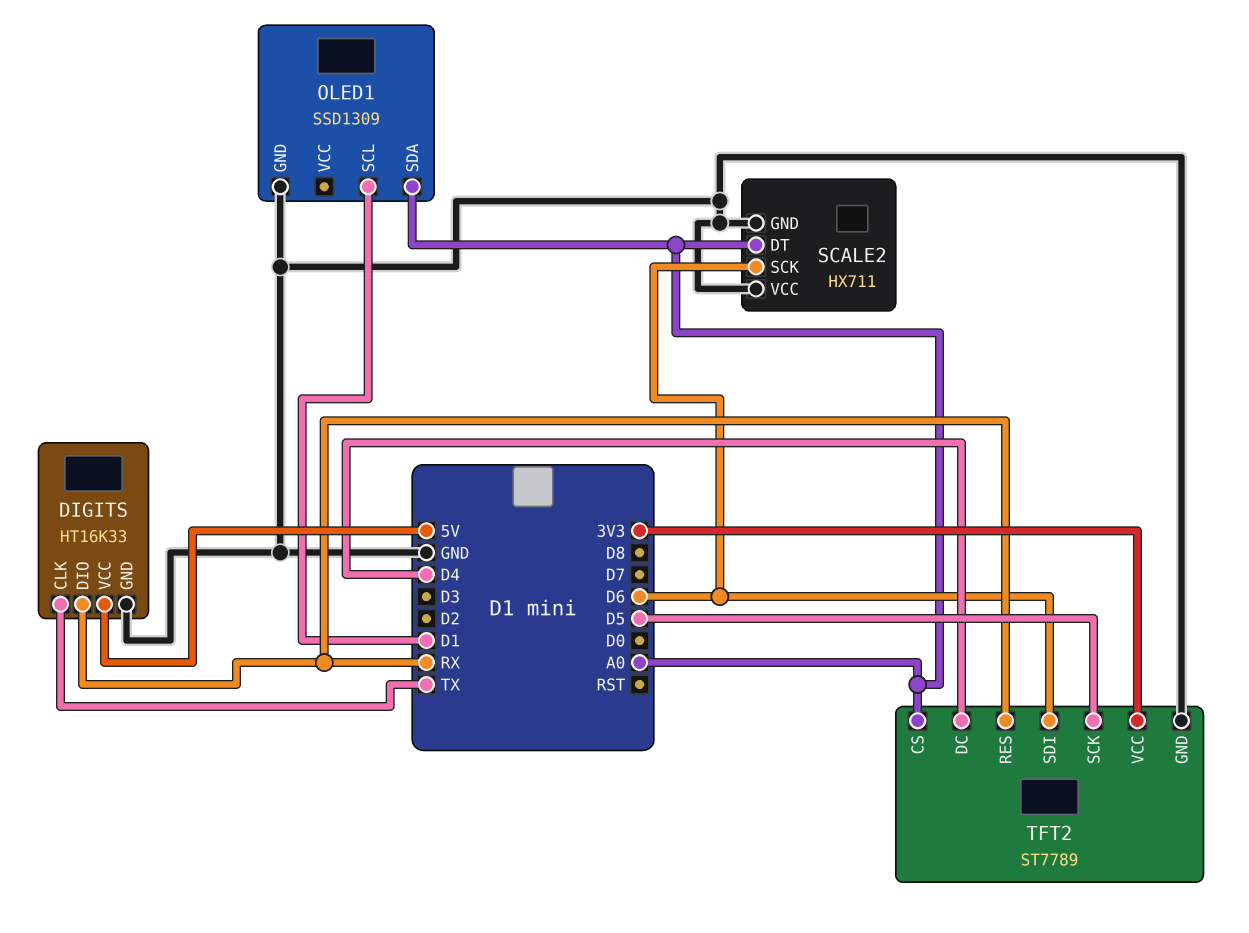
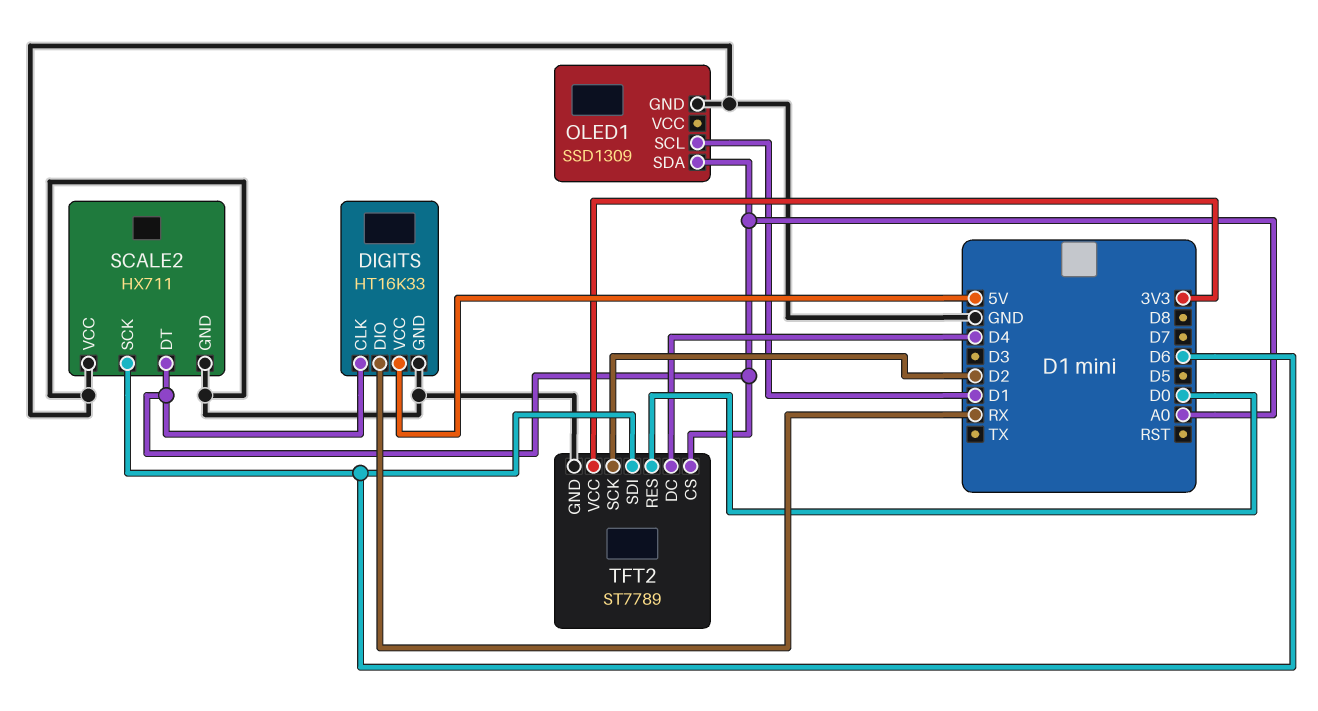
DIGITS pin CLK: TX -> A0
TFT2 pin RES: RX -> D0
TFT2 pin SCK: D5 -> D2

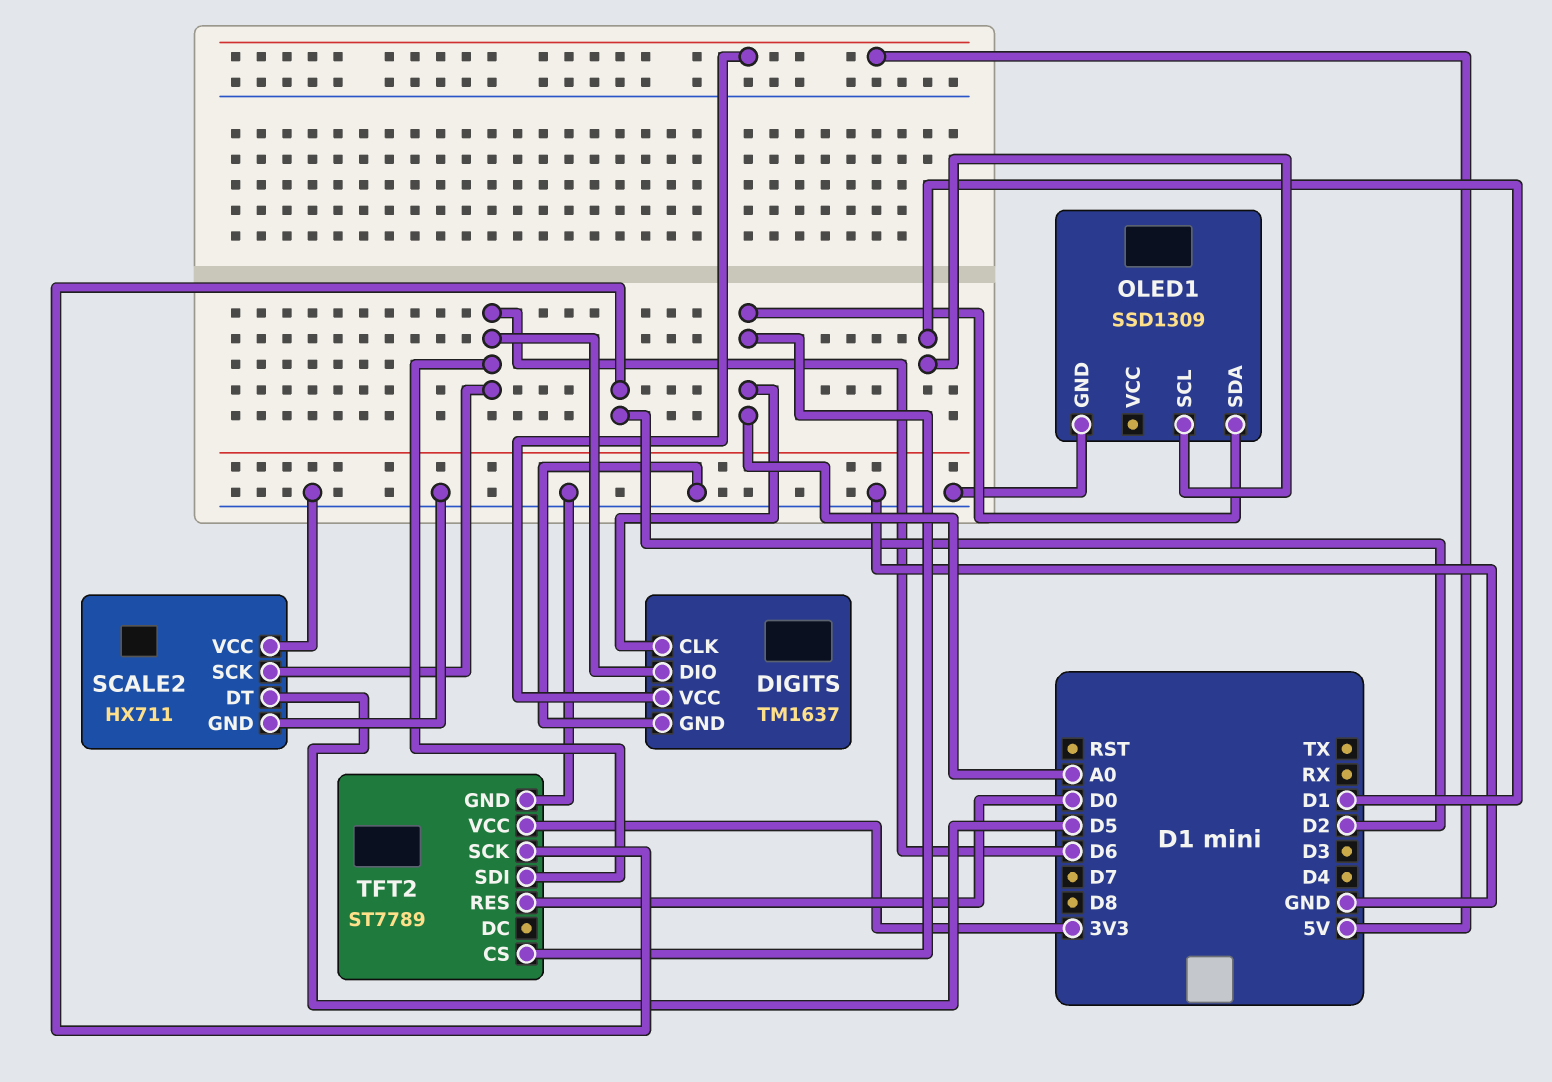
DIGITS: HT16K33 -> TM1637
DIGITS pin DIO: RX -> D6
SCALE2 pin DT: A0 -> D5
TFT2 pin DC: D4 -> none

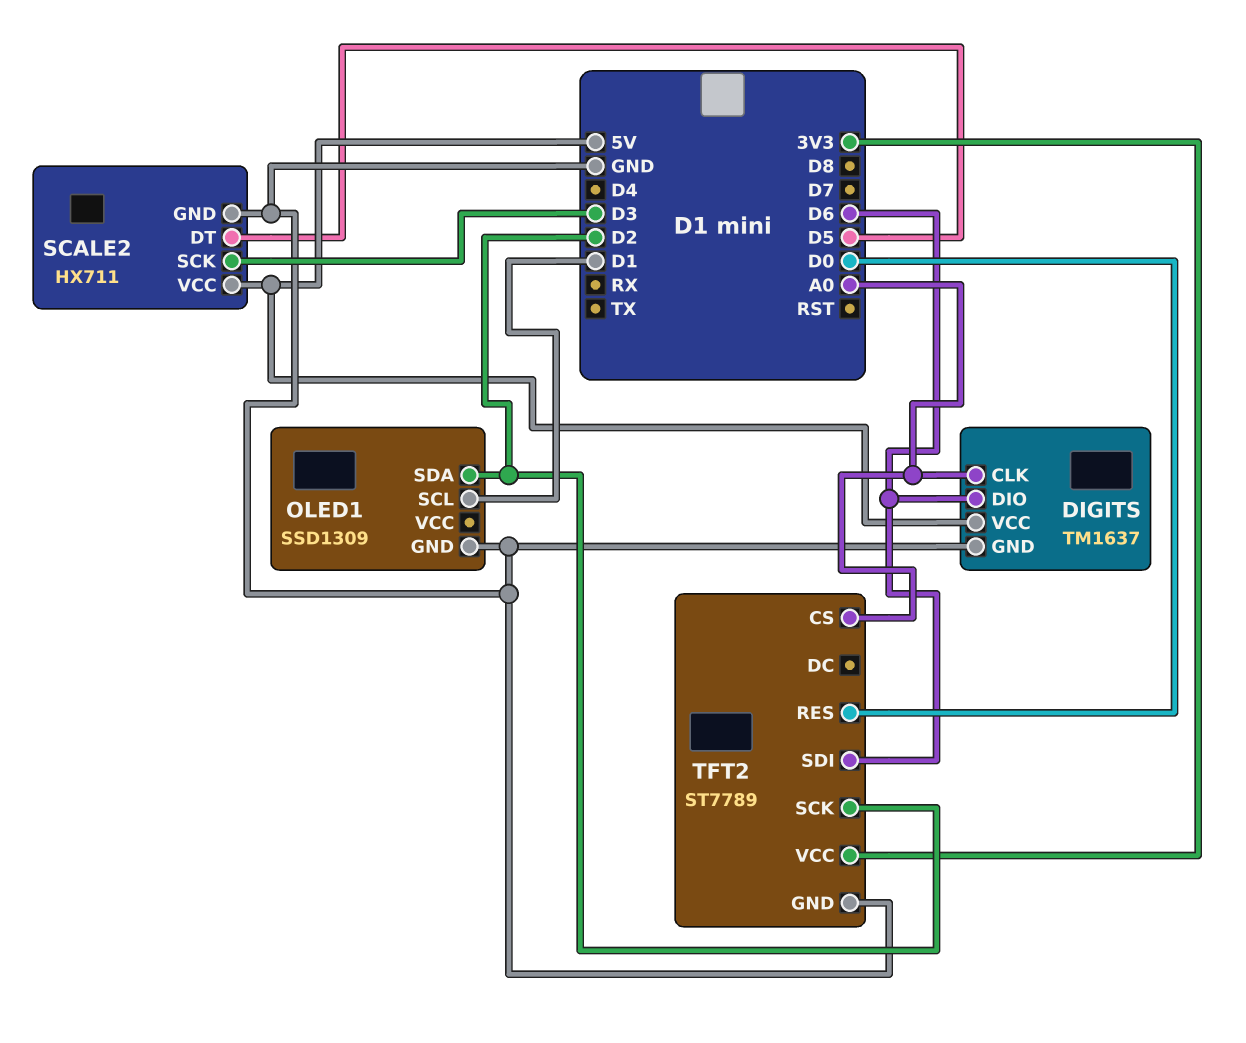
OLED1 pin SDA: A0 -> D2
SCALE2 pin SCK: D6 -> D3
SCALE2 pin VCC: GND -> 5V

